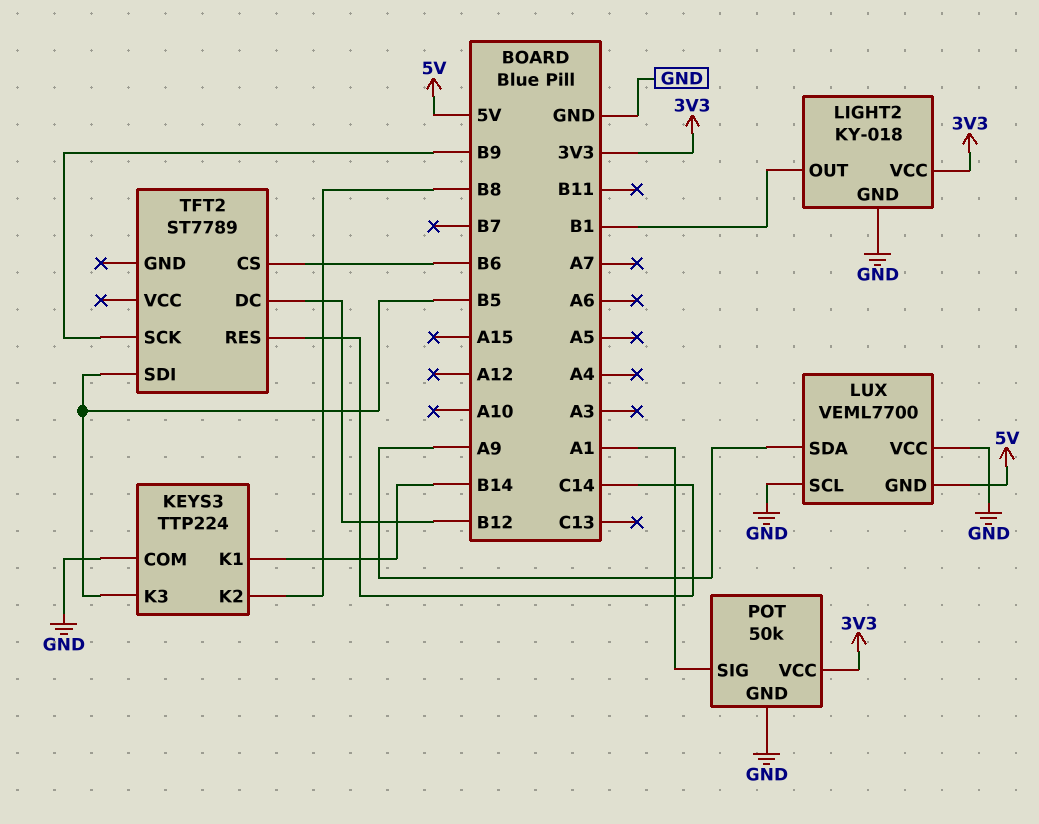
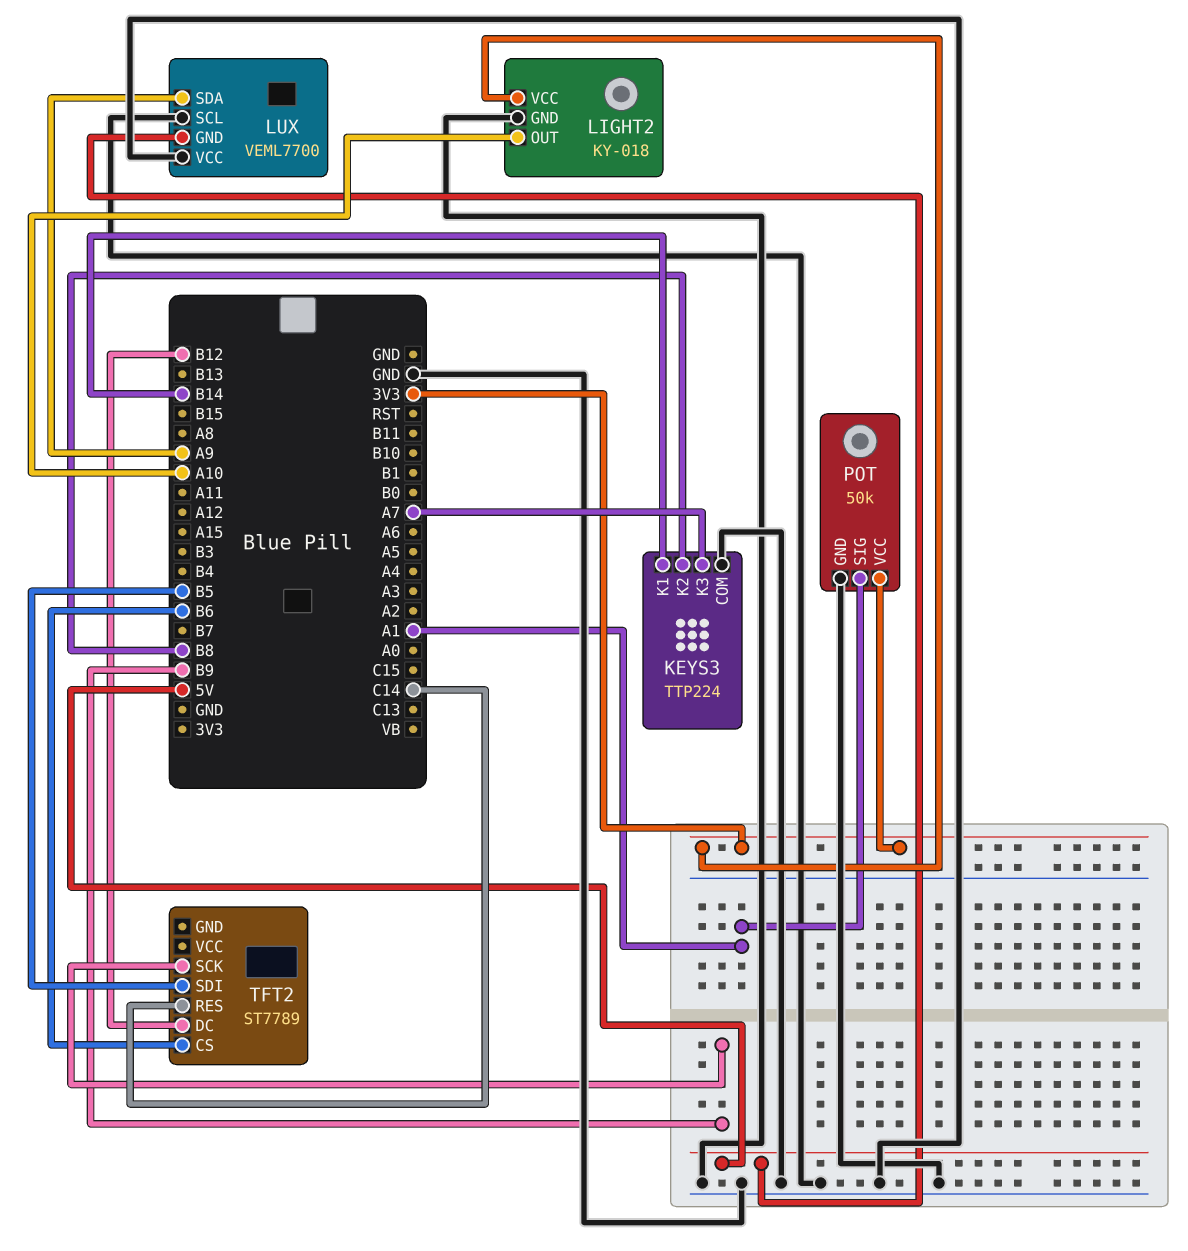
KEYS3 pin K3: B5 -> A7
LIGHT2 pin OUT: B1 -> A10

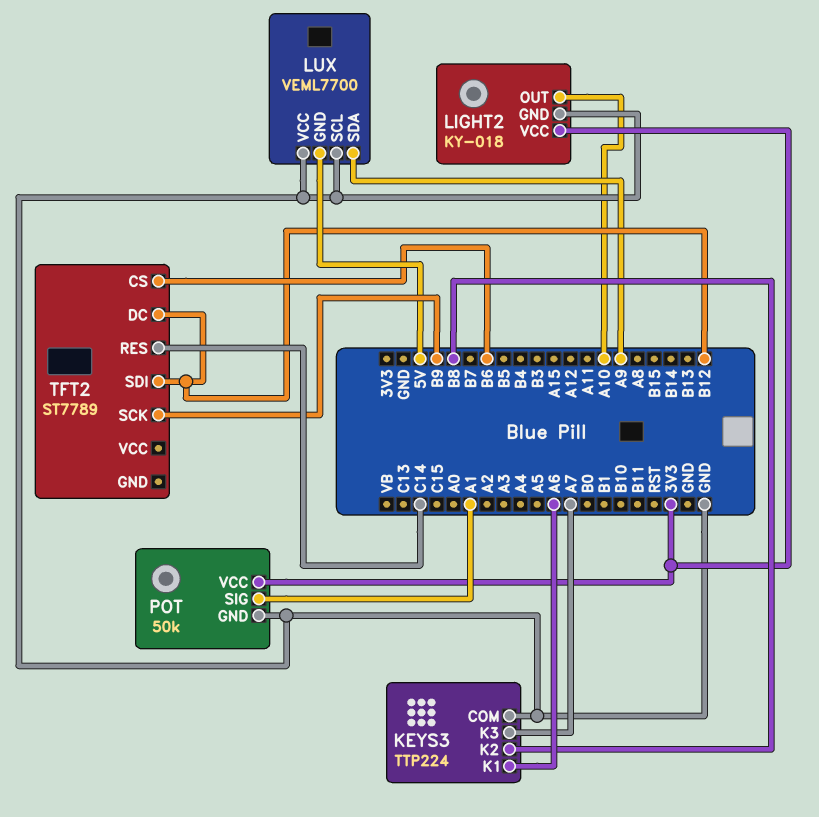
KEYS3 pin K1: B14 -> A6
TFT2 pin SDI: B5 -> B12

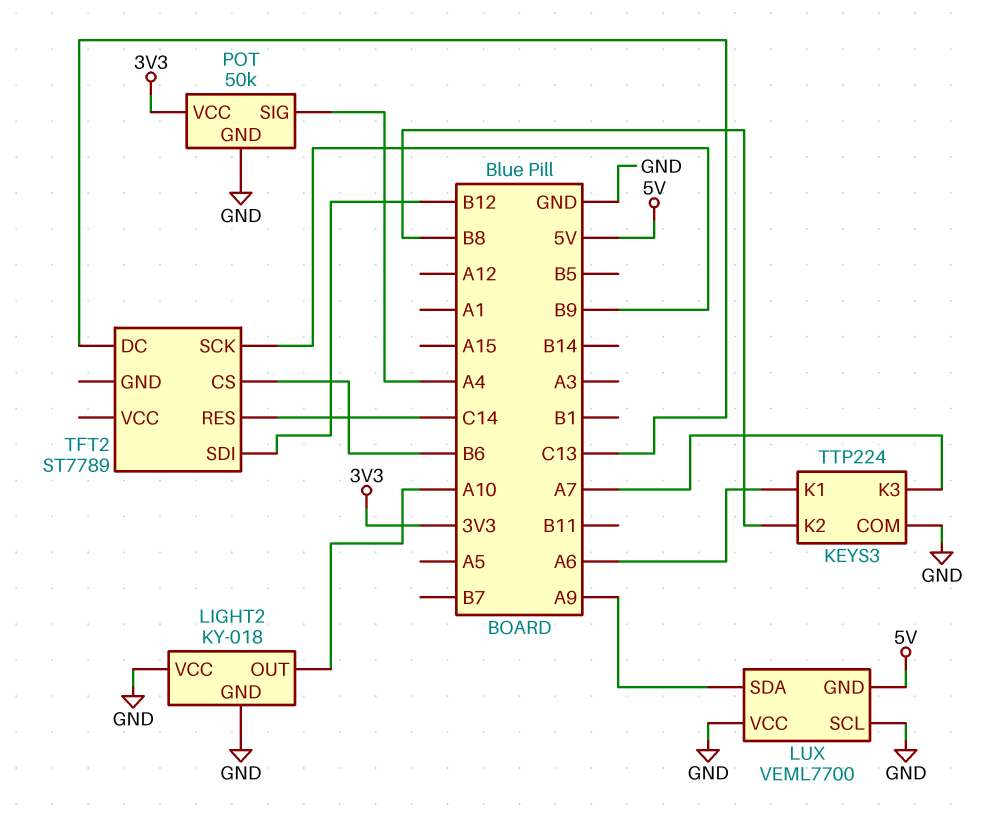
LIGHT2 pin VCC: 3V3 -> GND
POT pin SIG: A1 -> A4
TFT2 pin DC: B12 -> C13

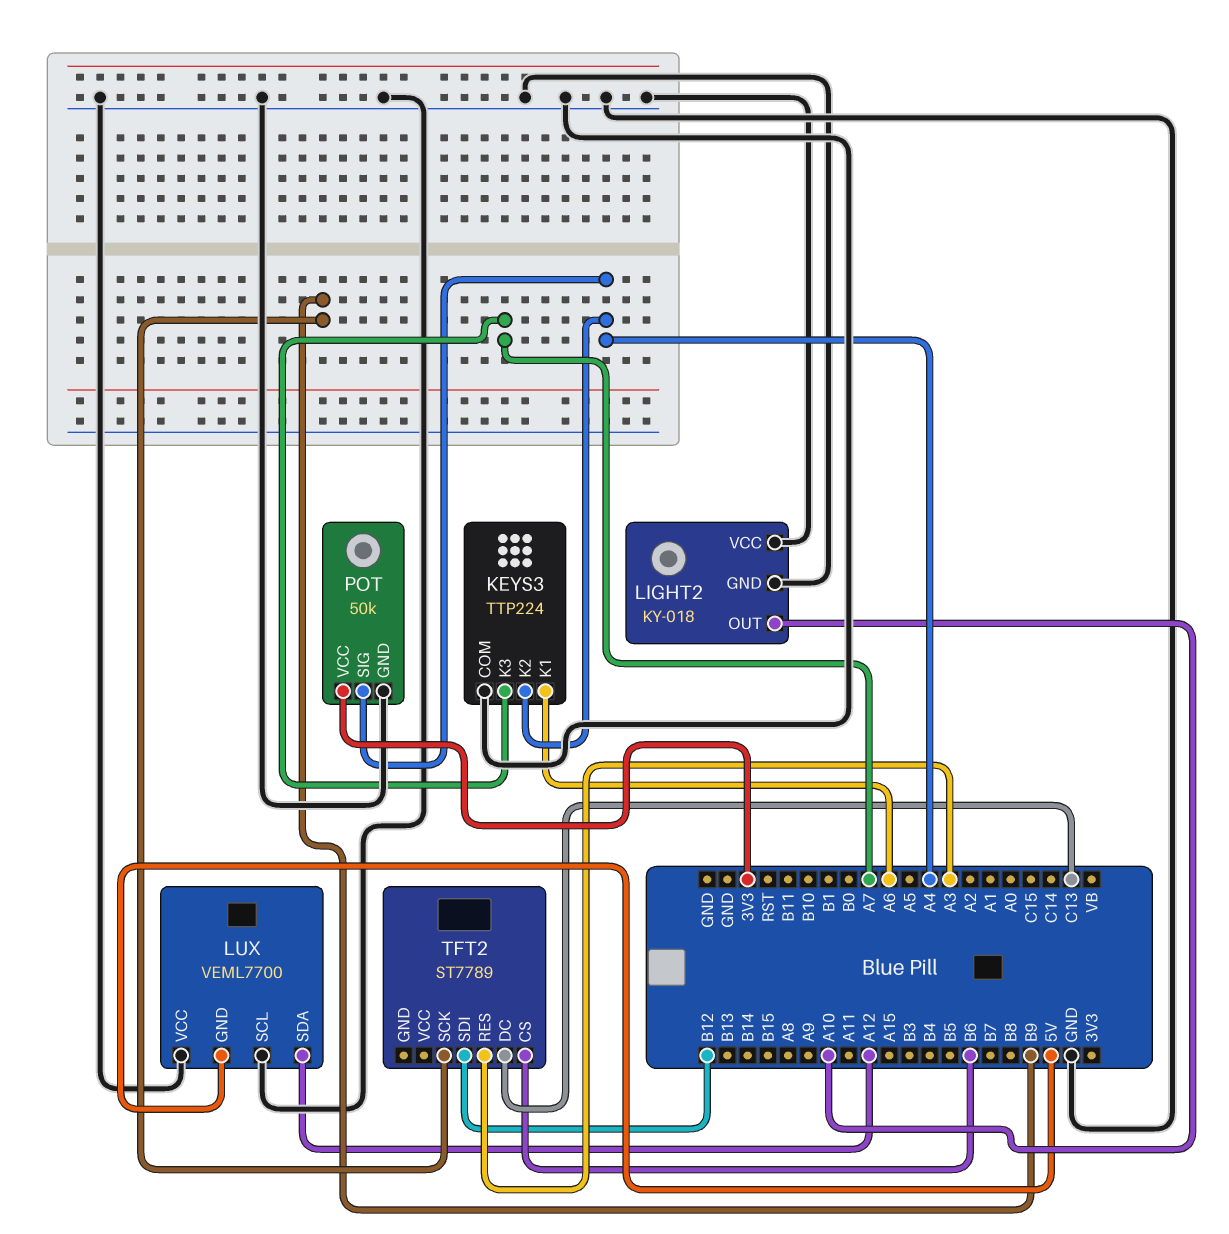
KEYS3 pin K2: B8 -> A4
LUX pin SDA: A9 -> A12
TFT2 pin RES: C14 -> A3

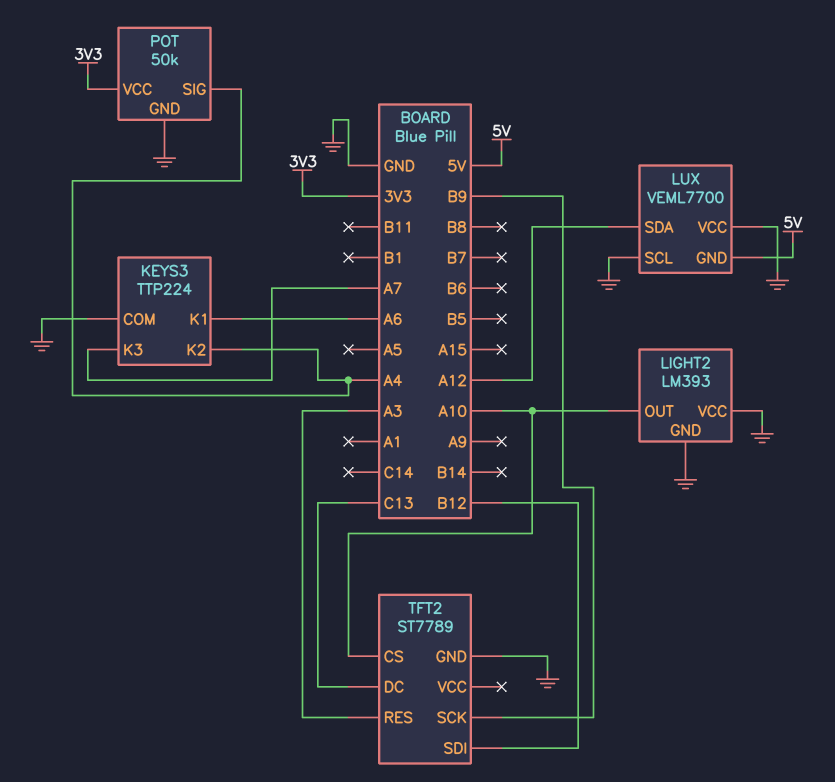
LIGHT2: KY-018 -> LM393
TFT2 pin CS: B6 -> A10
TFT2 pin GND: none -> GND

